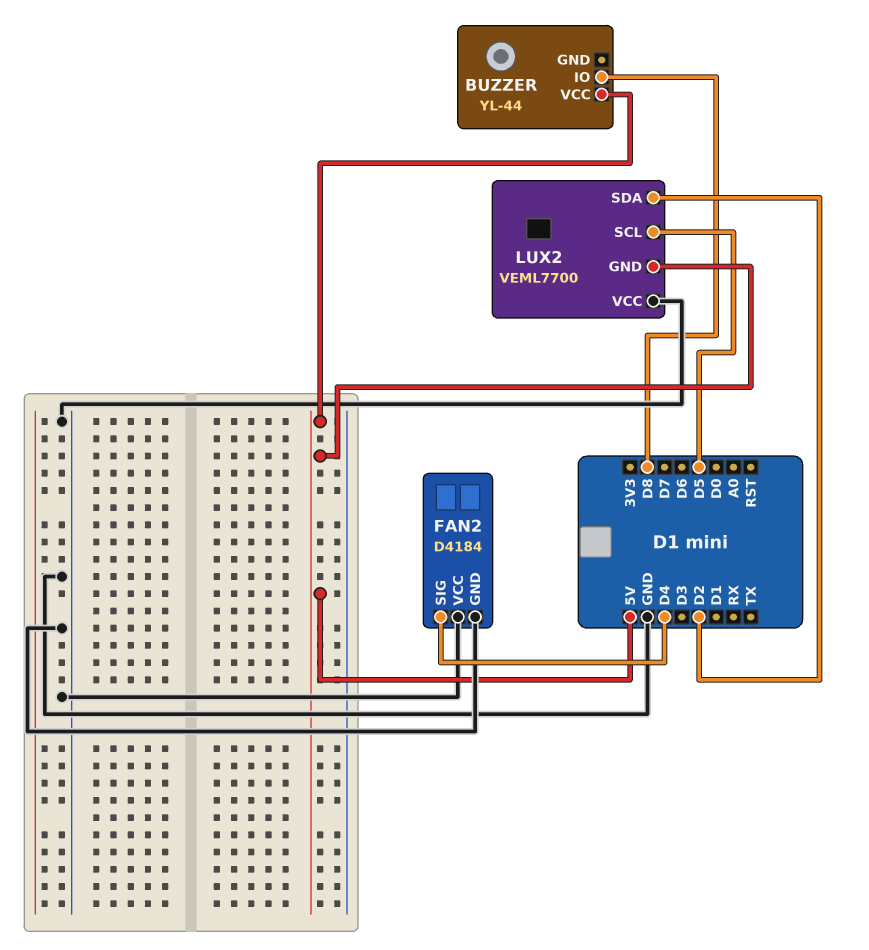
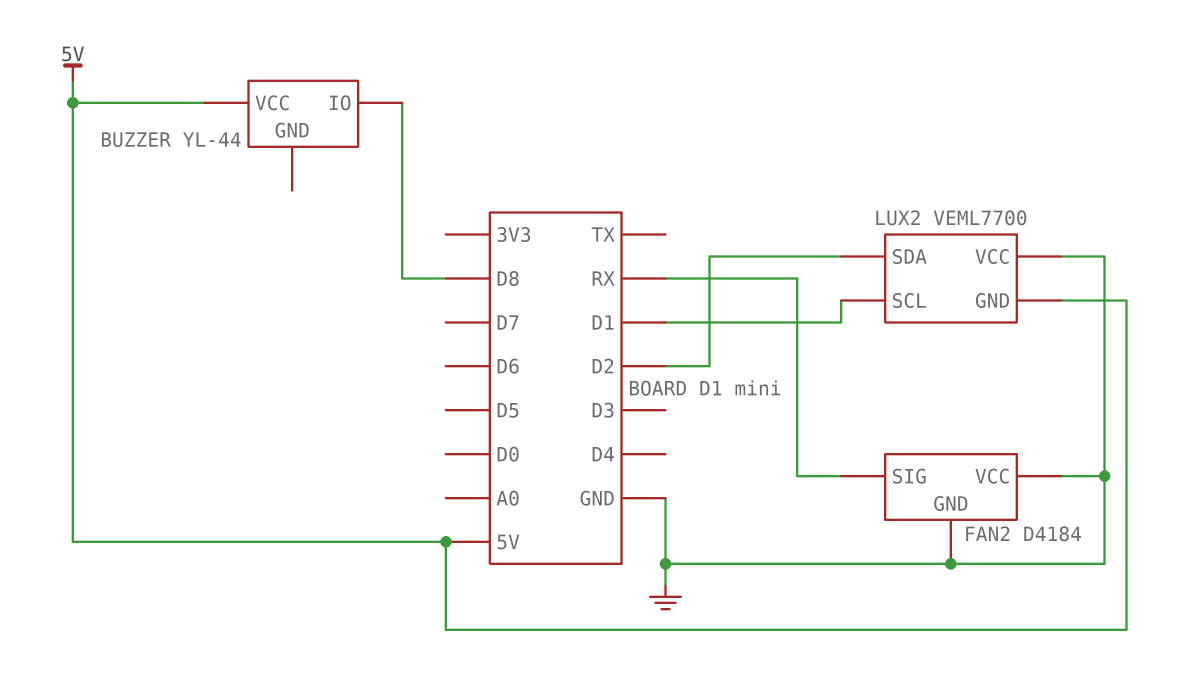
FAN2 pin SIG: D4 -> RX
LUX2 pin SCL: D5 -> D1

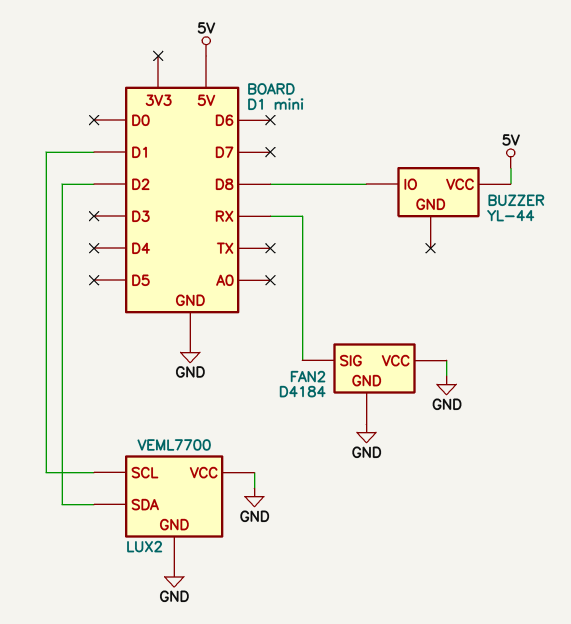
LUX2 pin GND: 5V -> GND

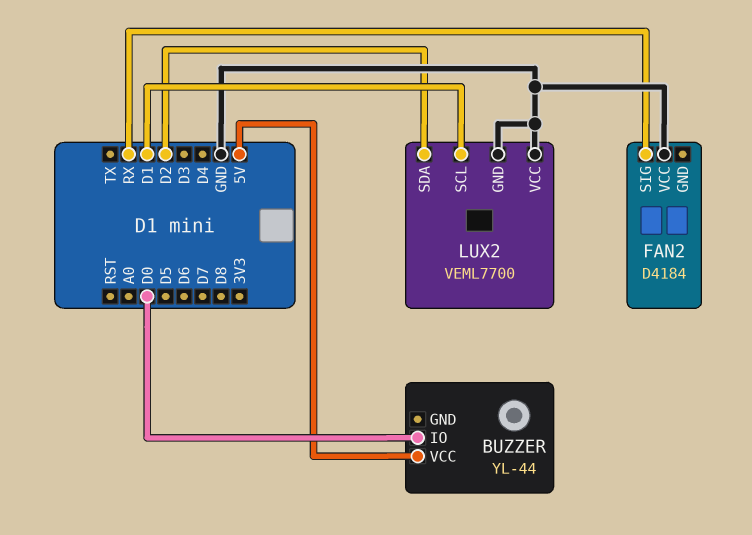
BUZZER pin IO: D8 -> D0
FAN2 pin GND: GND -> none

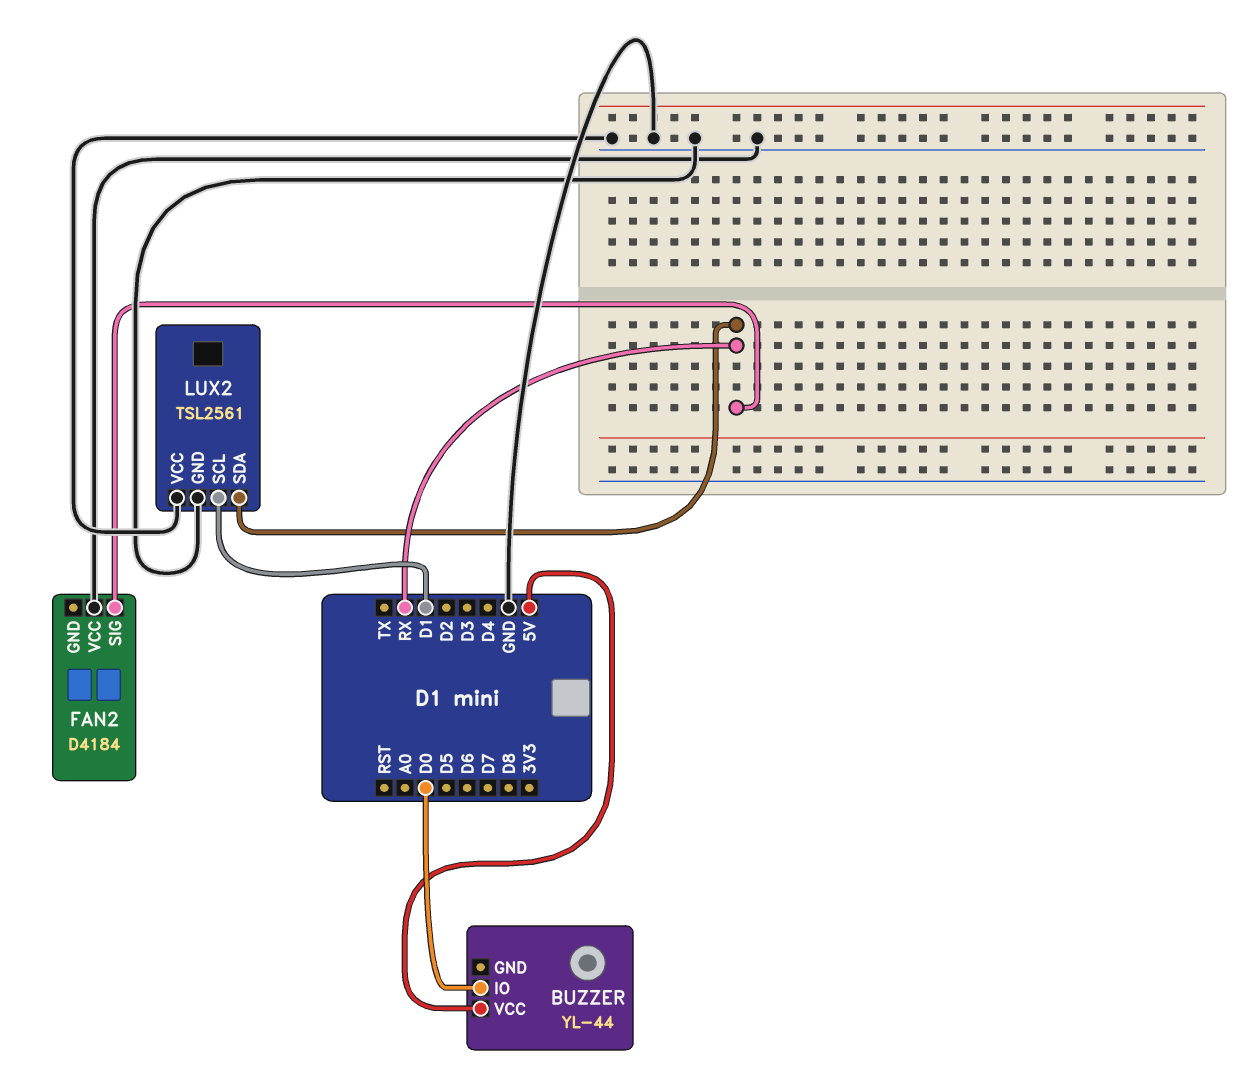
LUX2: VEML7700 -> TSL2561
LUX2 pin SDA: D2 -> RX

